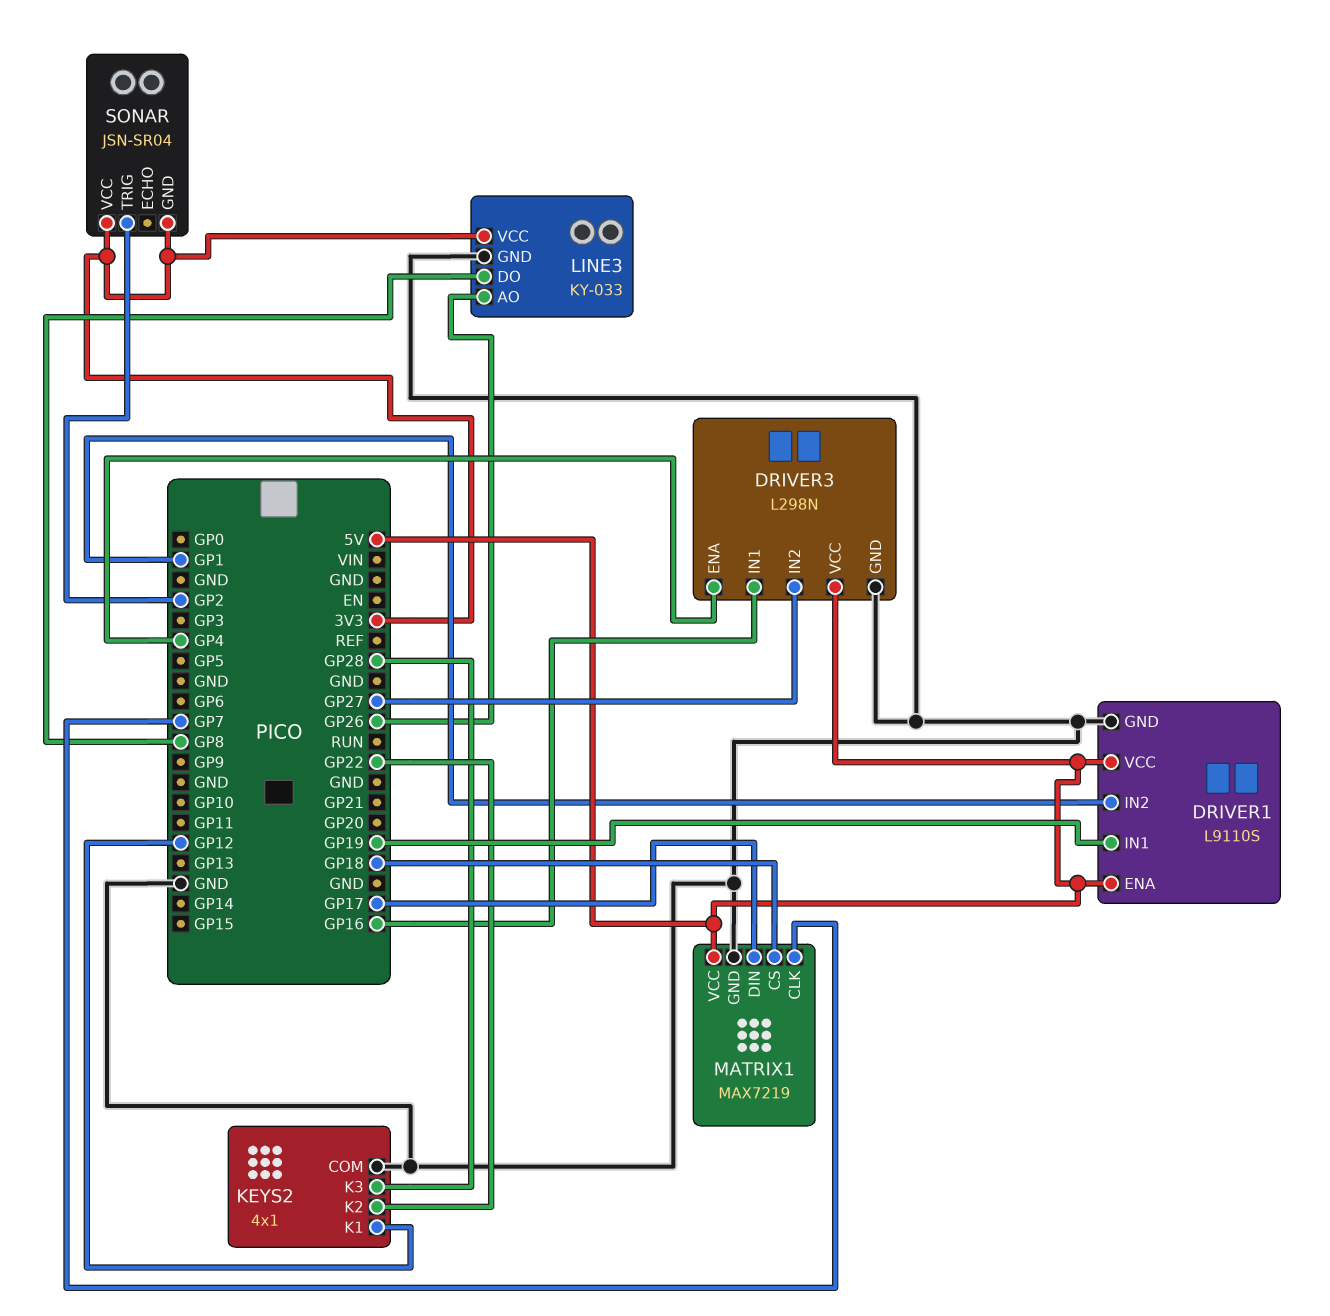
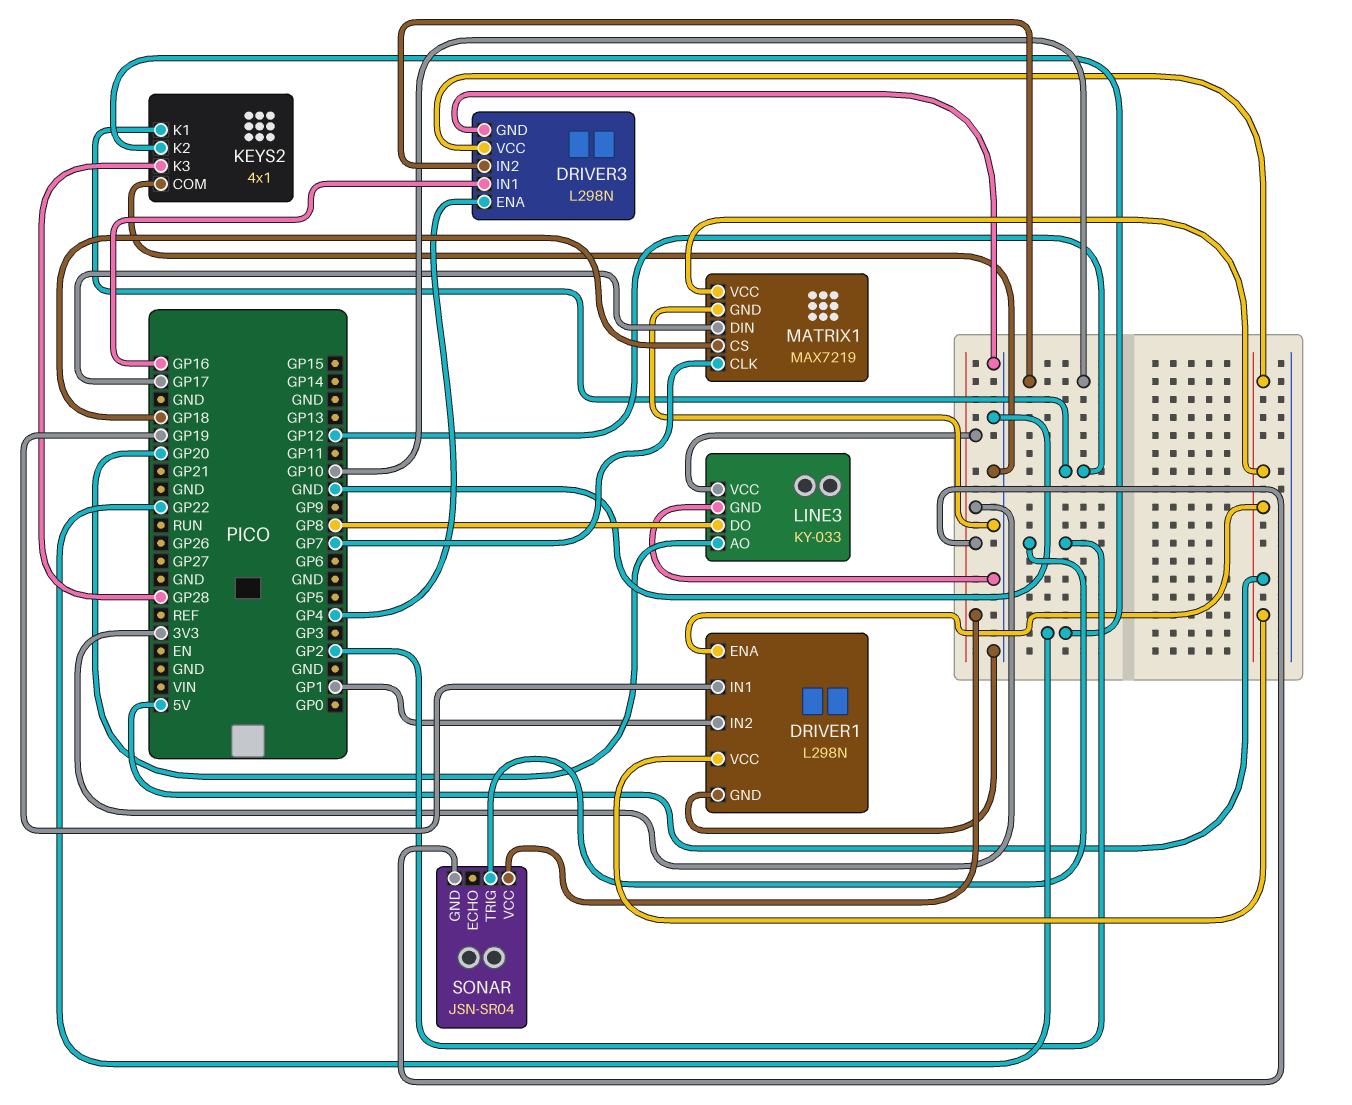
DRIVER1: L9110S -> L298N
DRIVER3 pin IN2: GP27 -> GP10
LINE3 pin AO: GP26 -> GP20

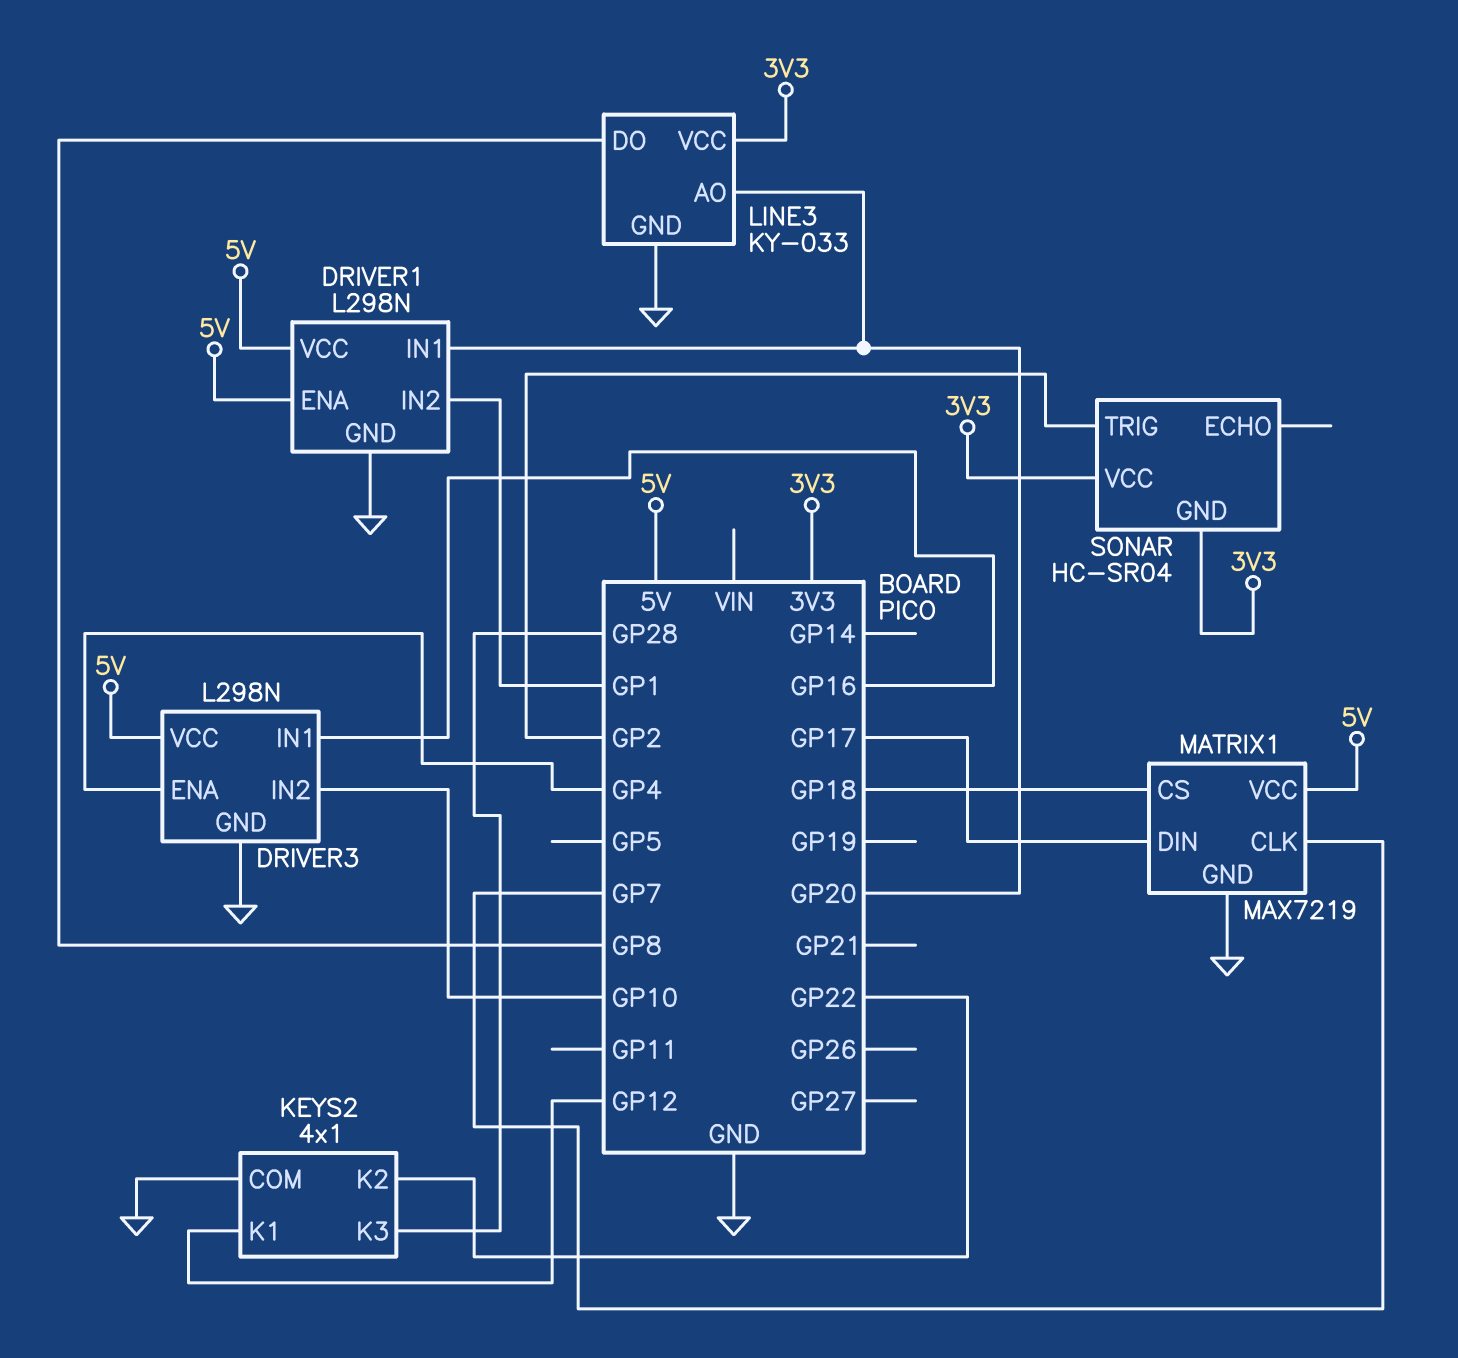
DRIVER1 pin IN1: GP19 -> GP20
SONAR: JSN-SR04 -> HC-SR04

